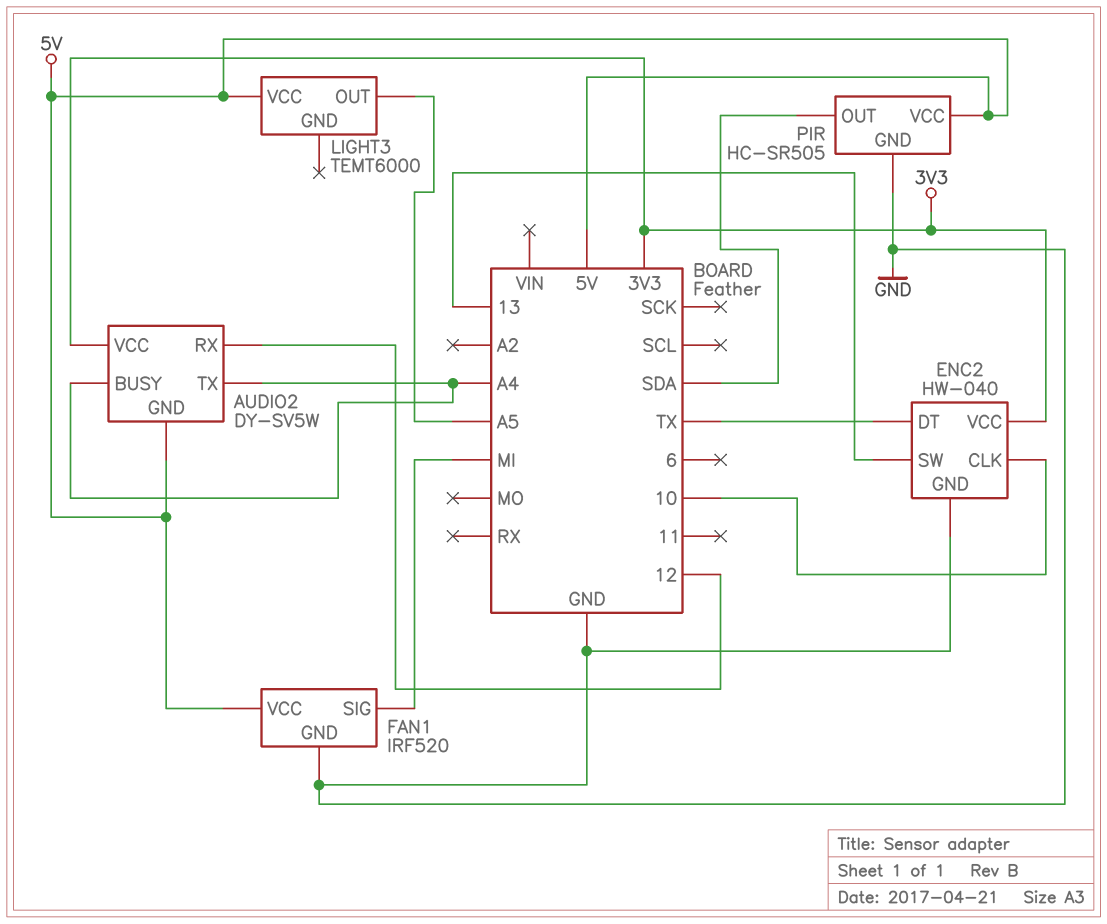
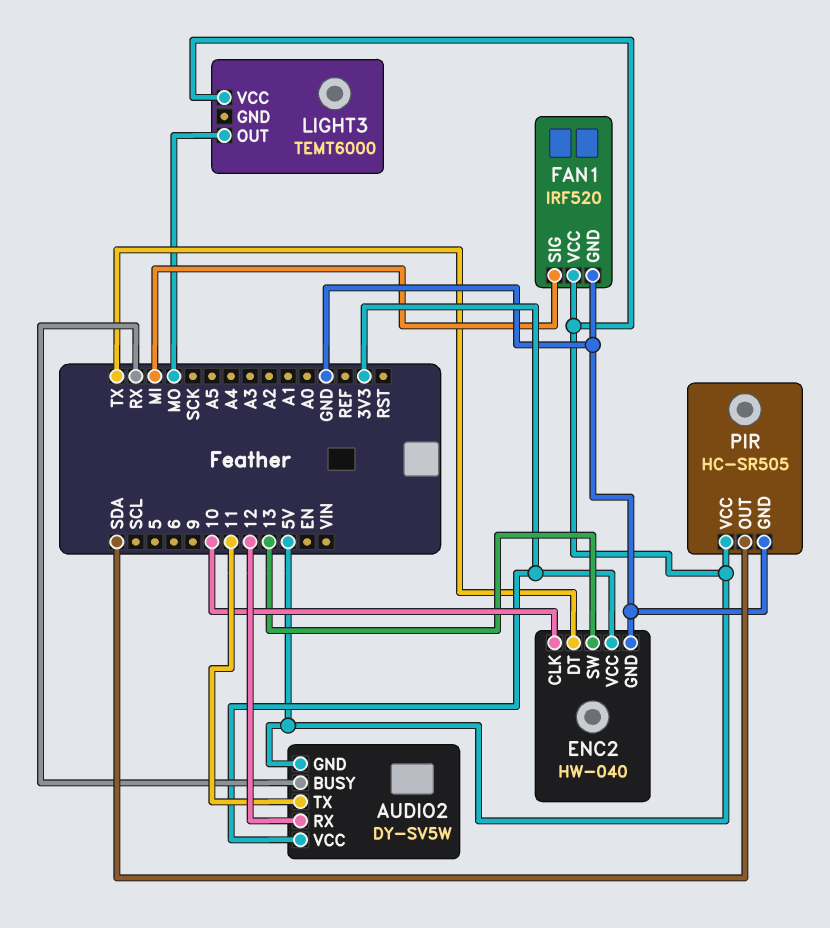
AUDIO2 pin BUSY: A4 -> RX
AUDIO2 pin TX: A4 -> 11
LIGHT3 pin OUT: A5 -> MO

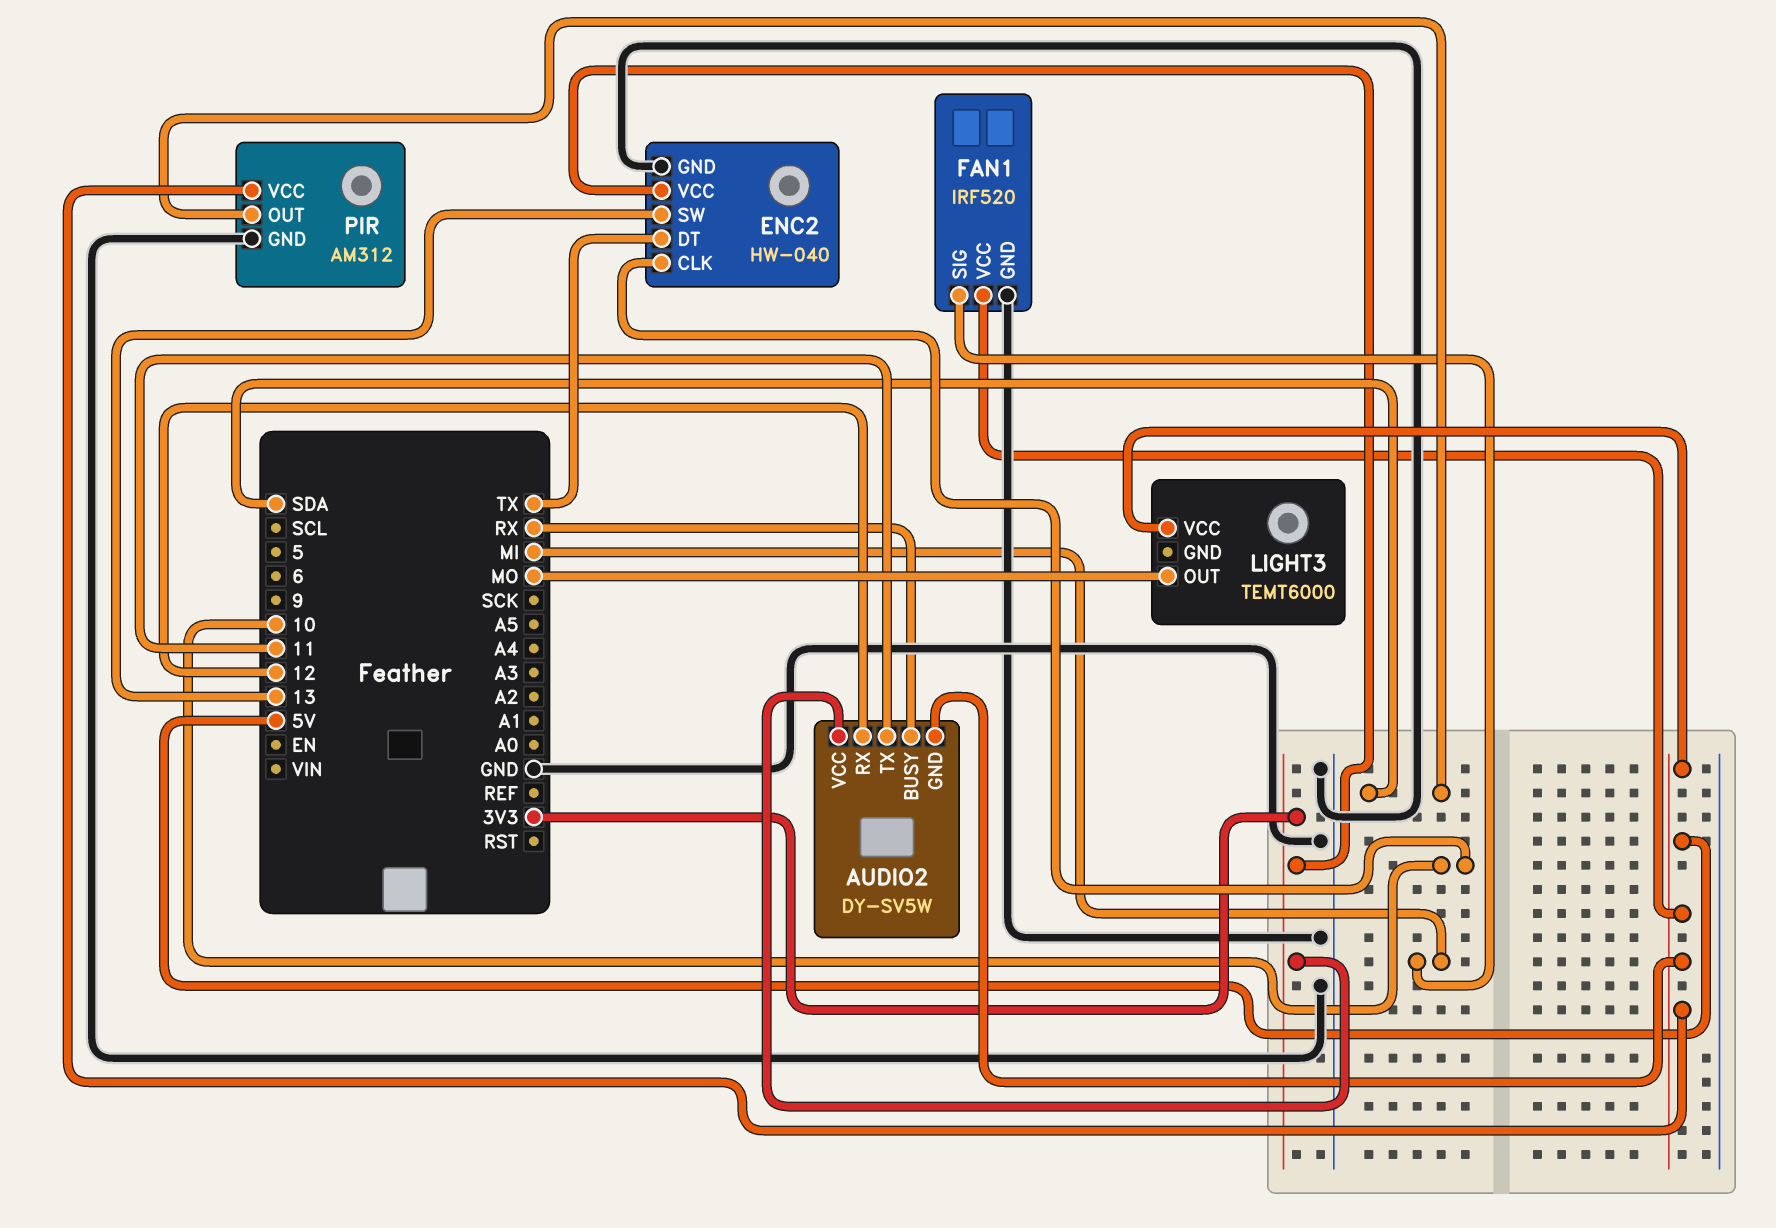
PIR: HC-SR505 -> AM312

